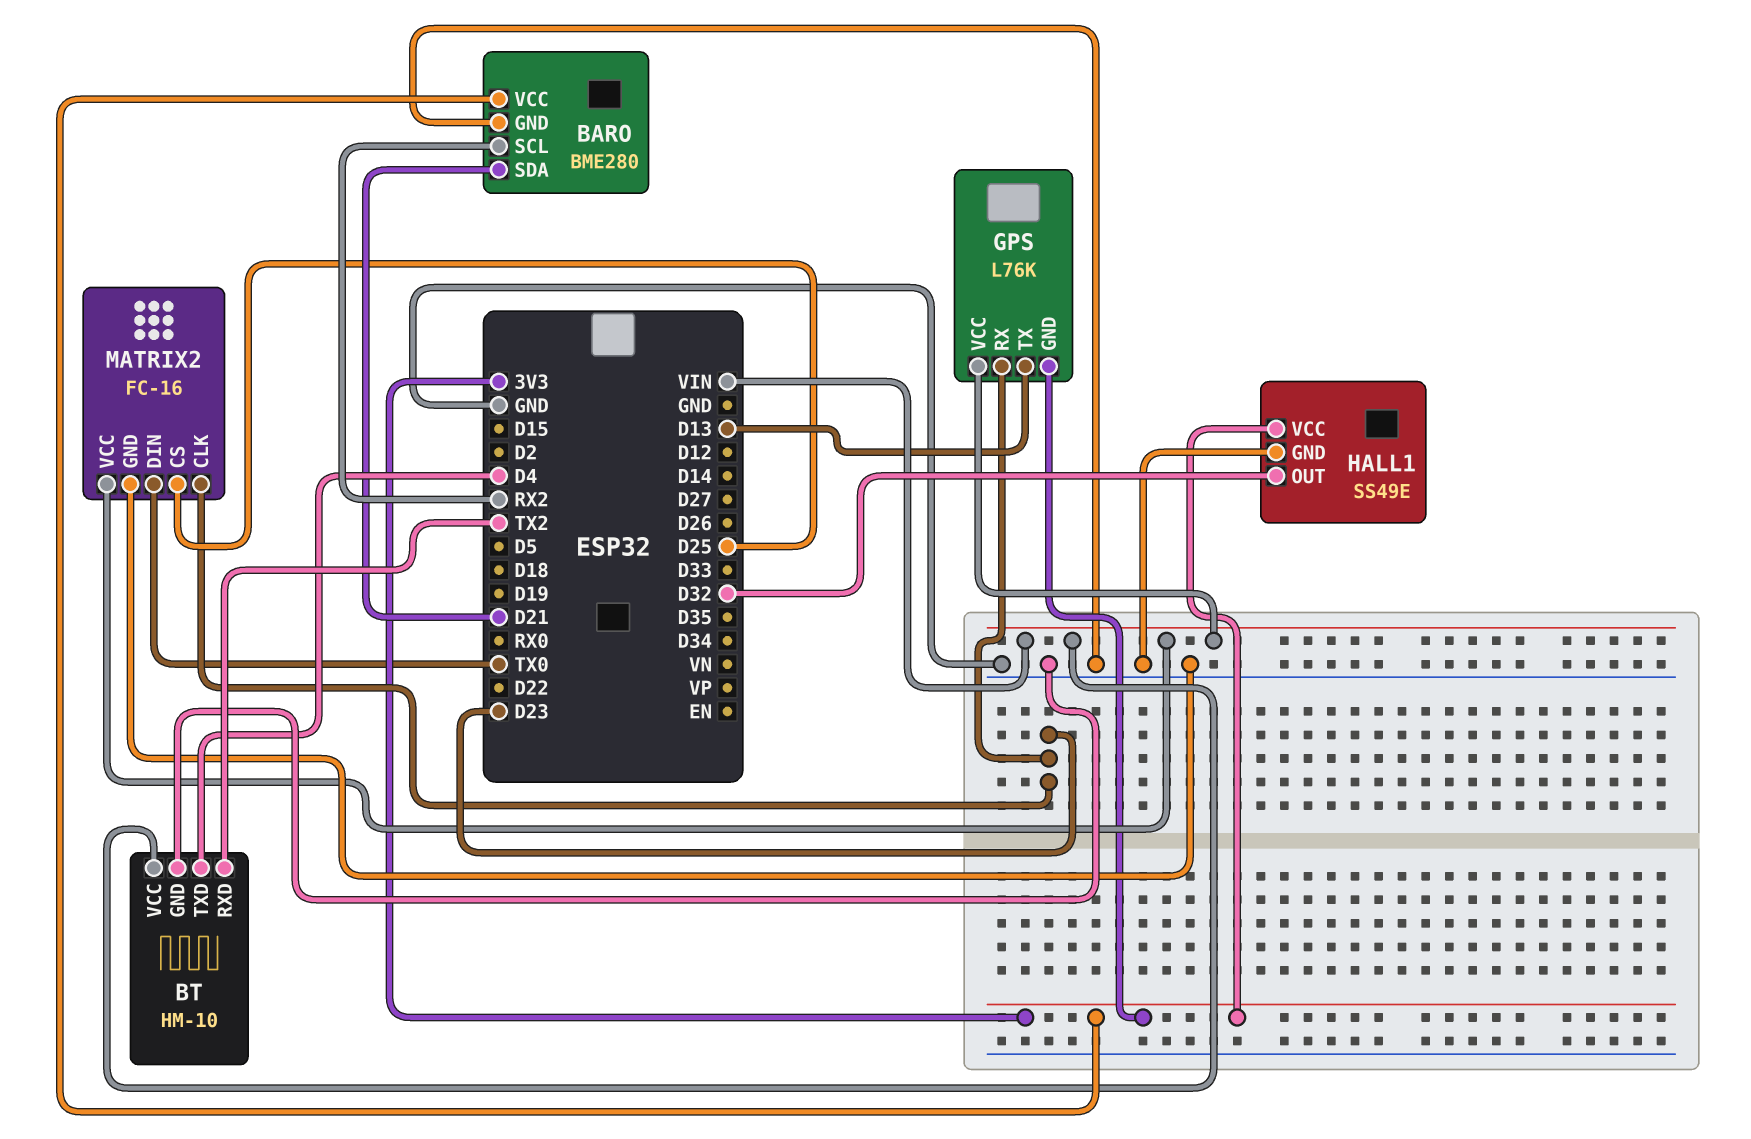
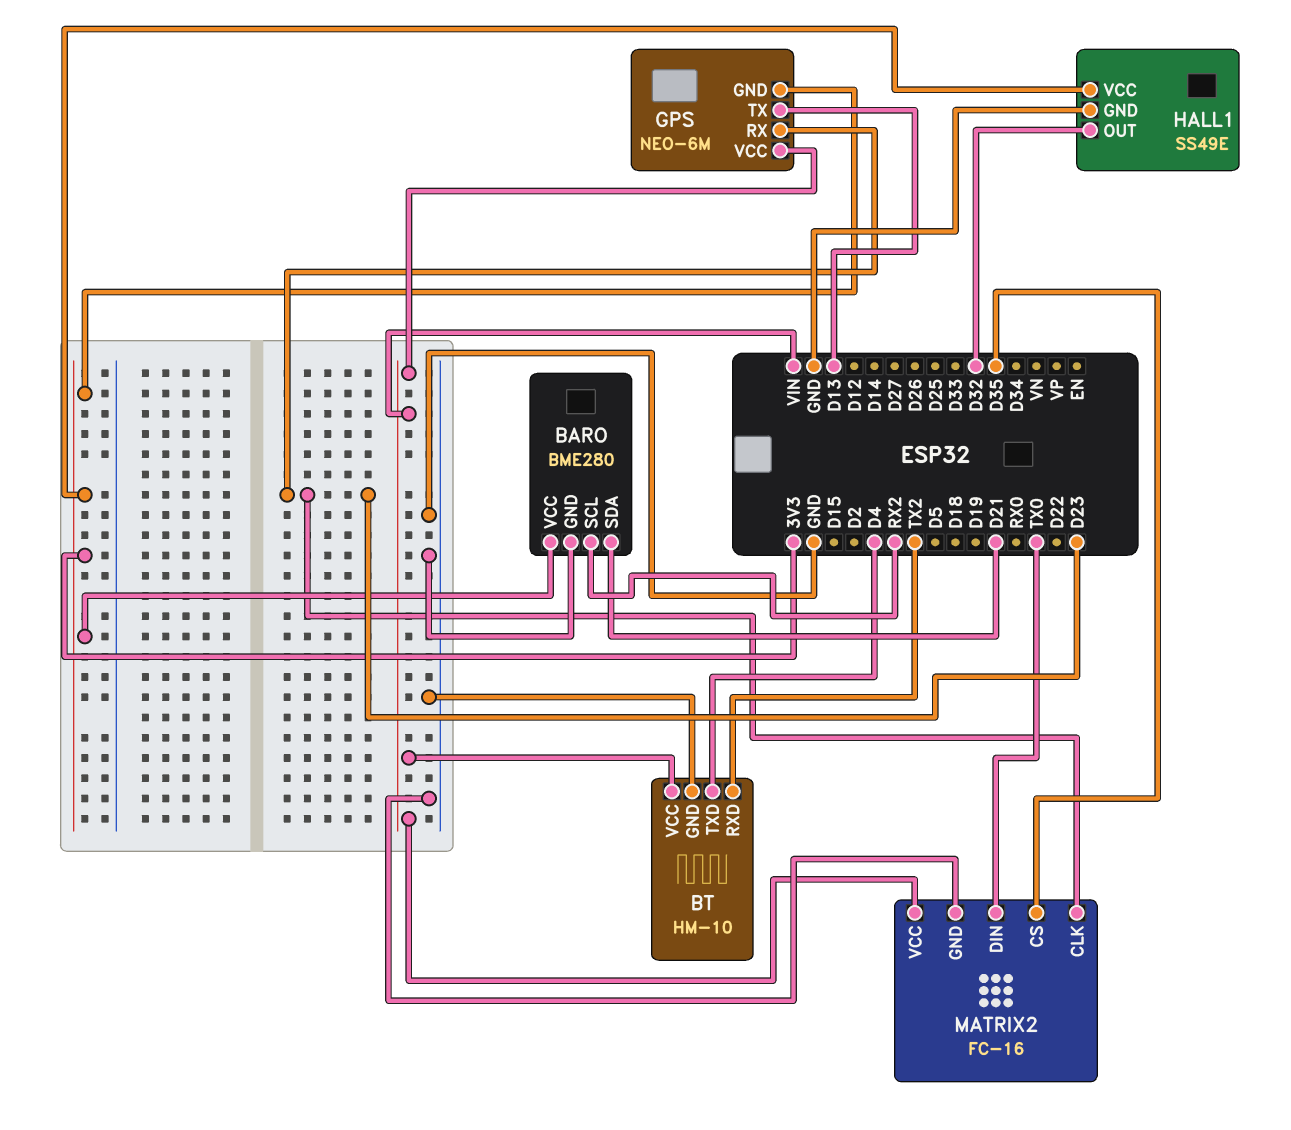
GPS: L76K -> NEO-6M
MATRIX2 pin CS: D25 -> D35

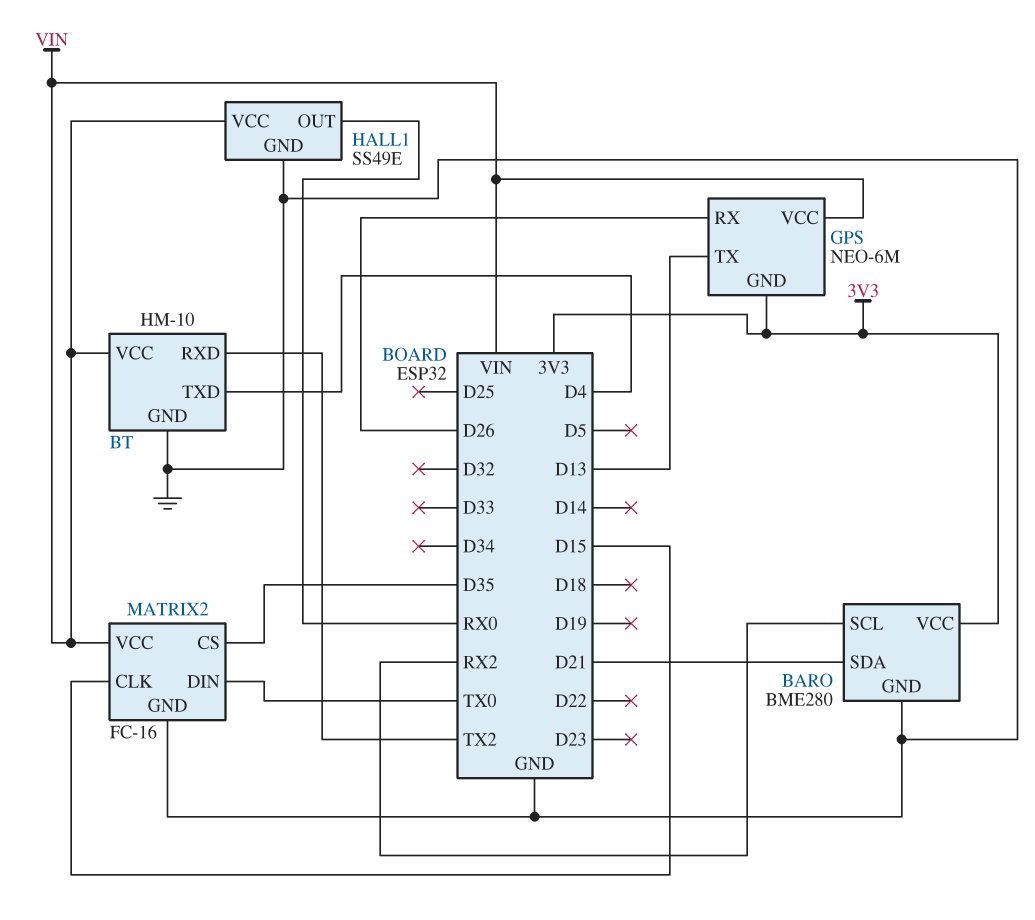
GPS pin RX: D23 -> D26
HALL1 pin OUT: D32 -> RX0
HALL1 pin VCC: 3V3 -> VIN
MATRIX2 pin CLK: D23 -> D15

